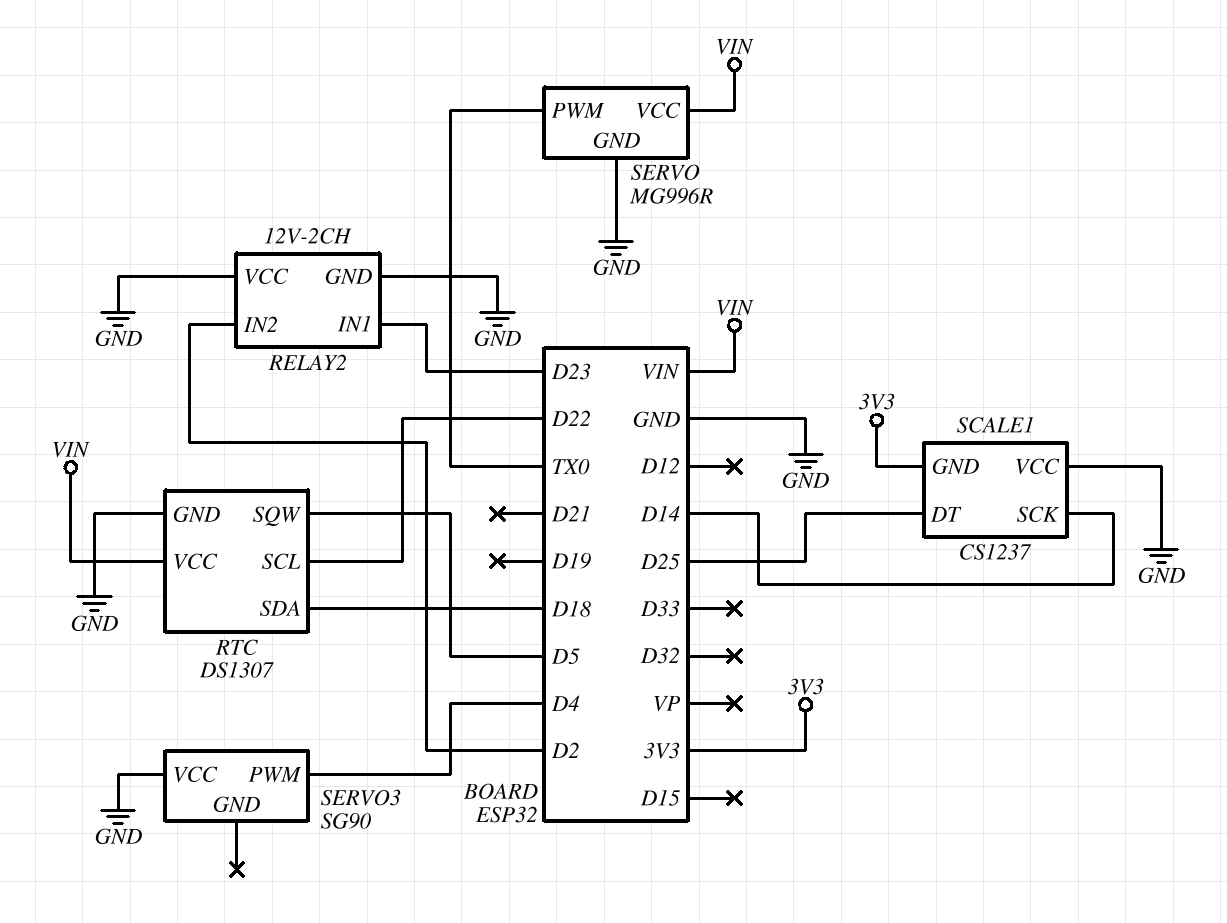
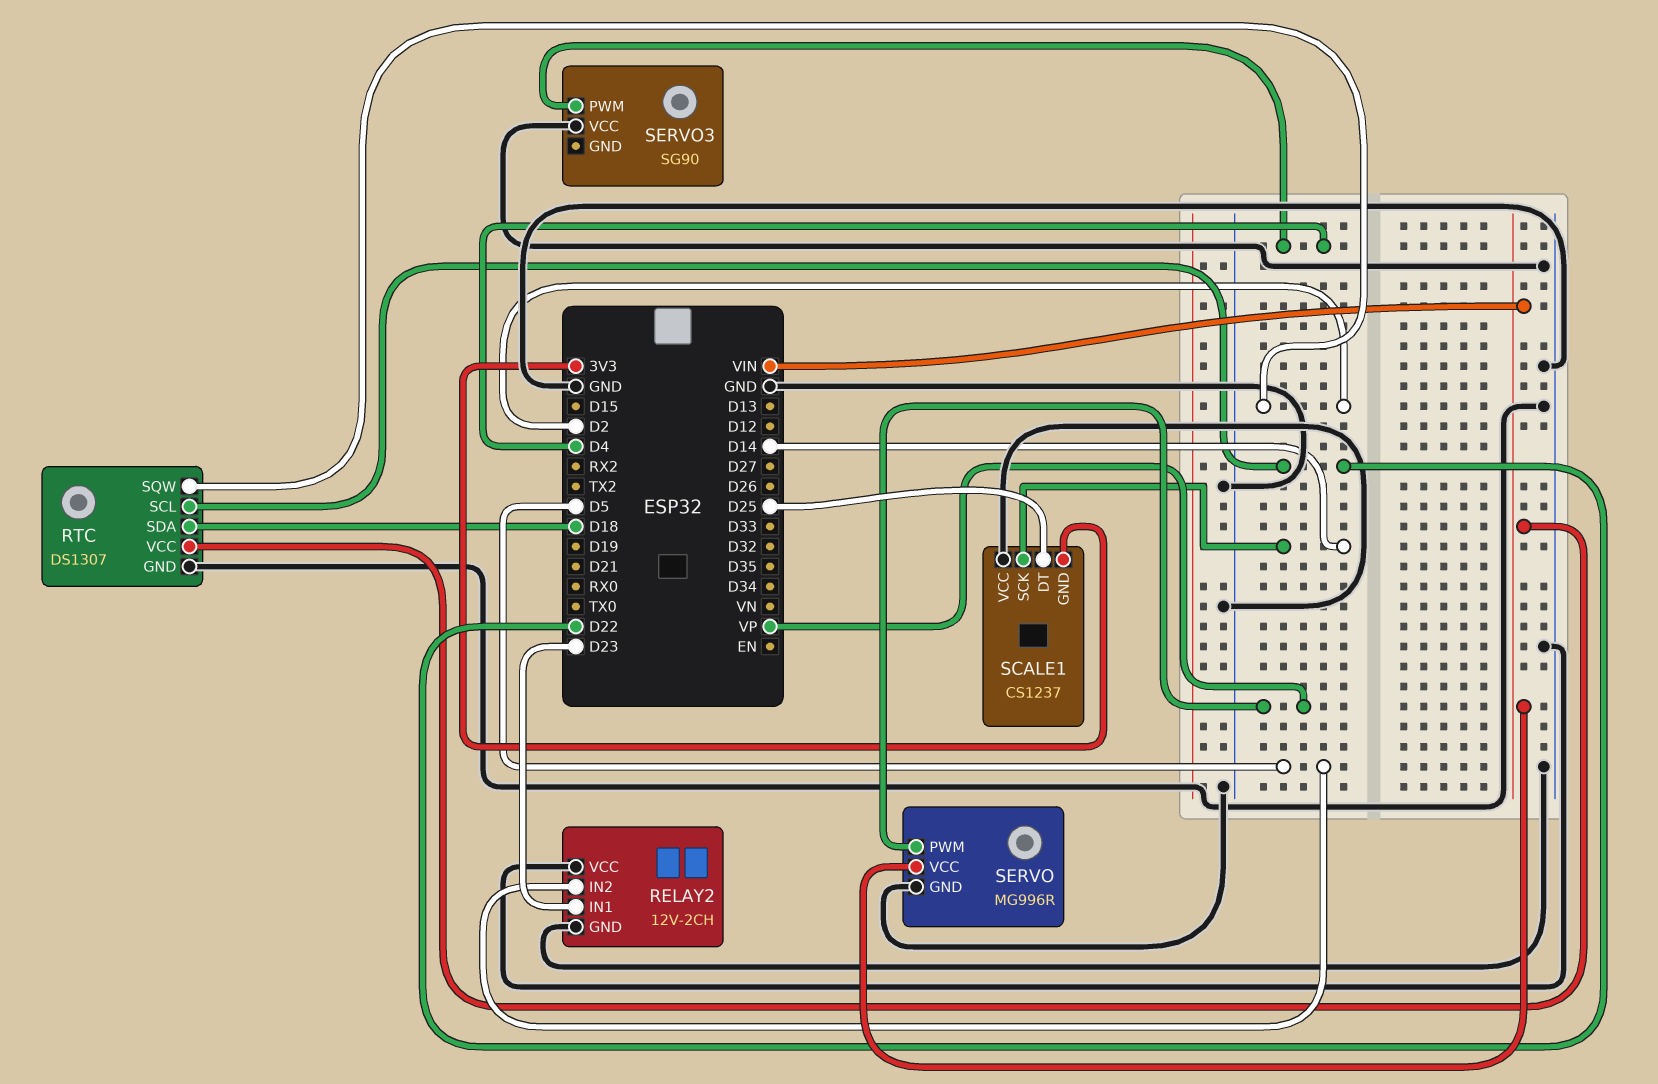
RELAY2 pin IN2: D2 -> D5
RTC pin SQW: D5 -> D2
SERVO pin PWM: TX0 -> VP

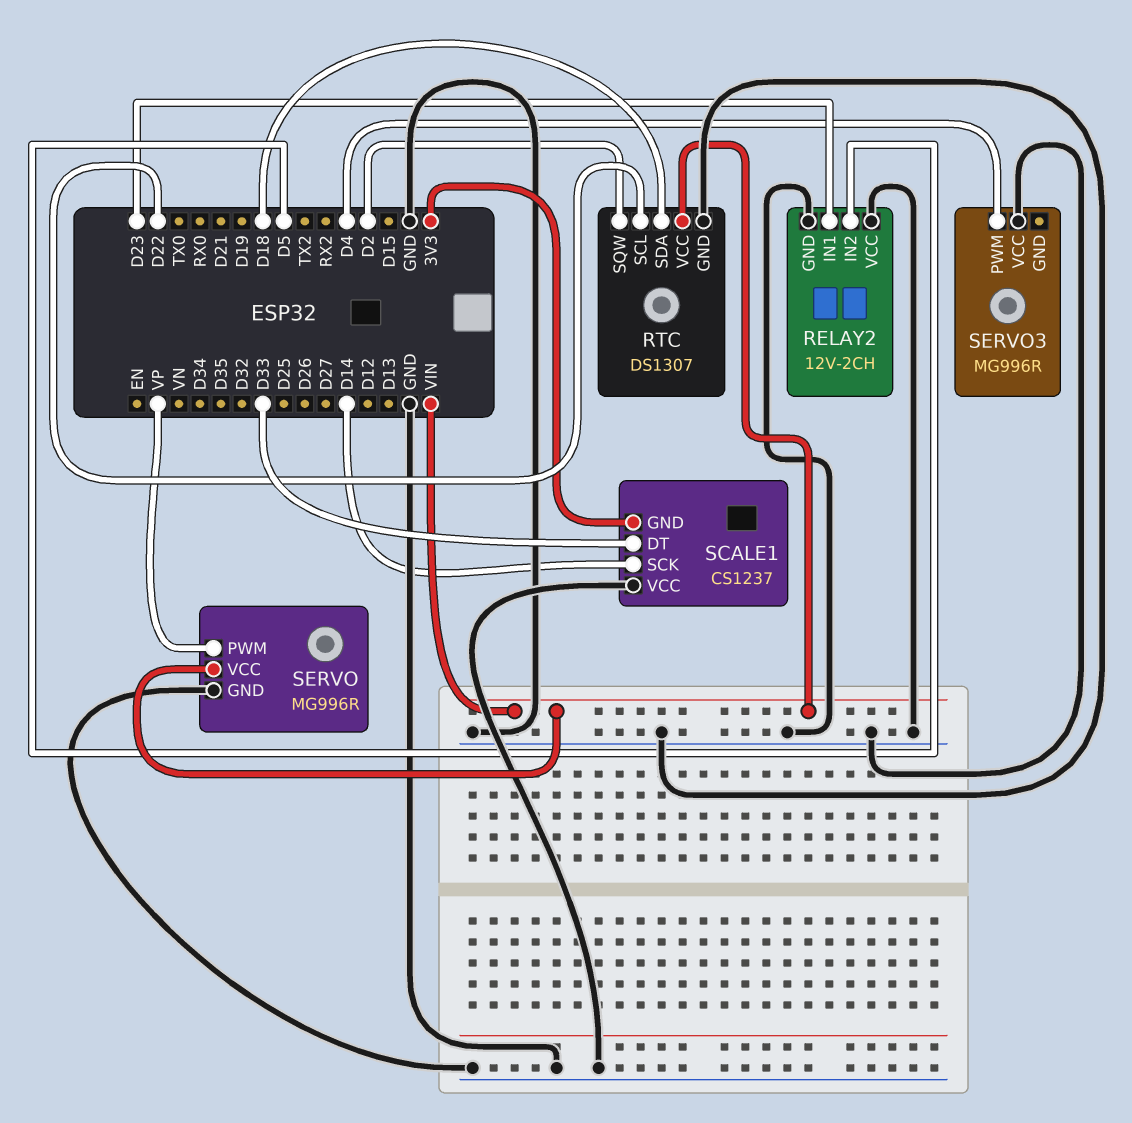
SCALE1 pin DT: D25 -> D33
SERVO3: SG90 -> MG996R

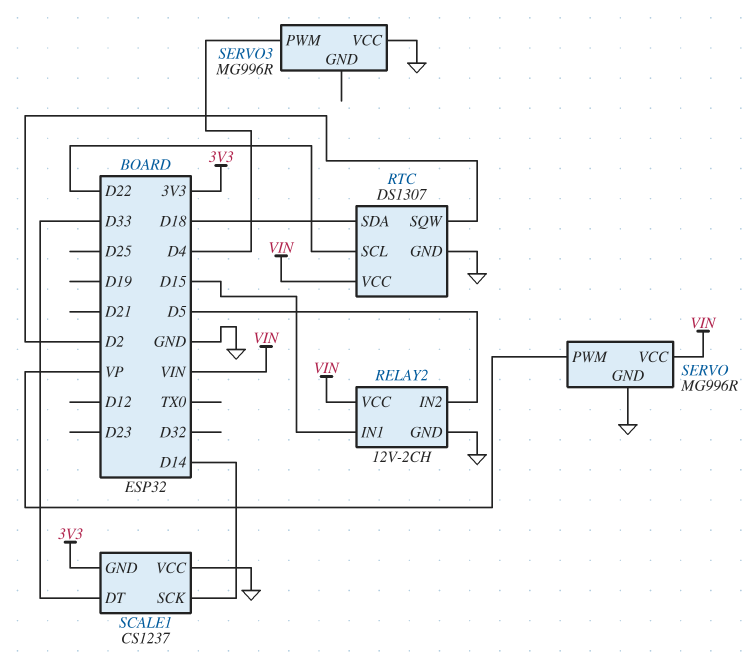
RELAY2 pin IN1: D23 -> D15
RELAY2 pin VCC: GND -> VIN

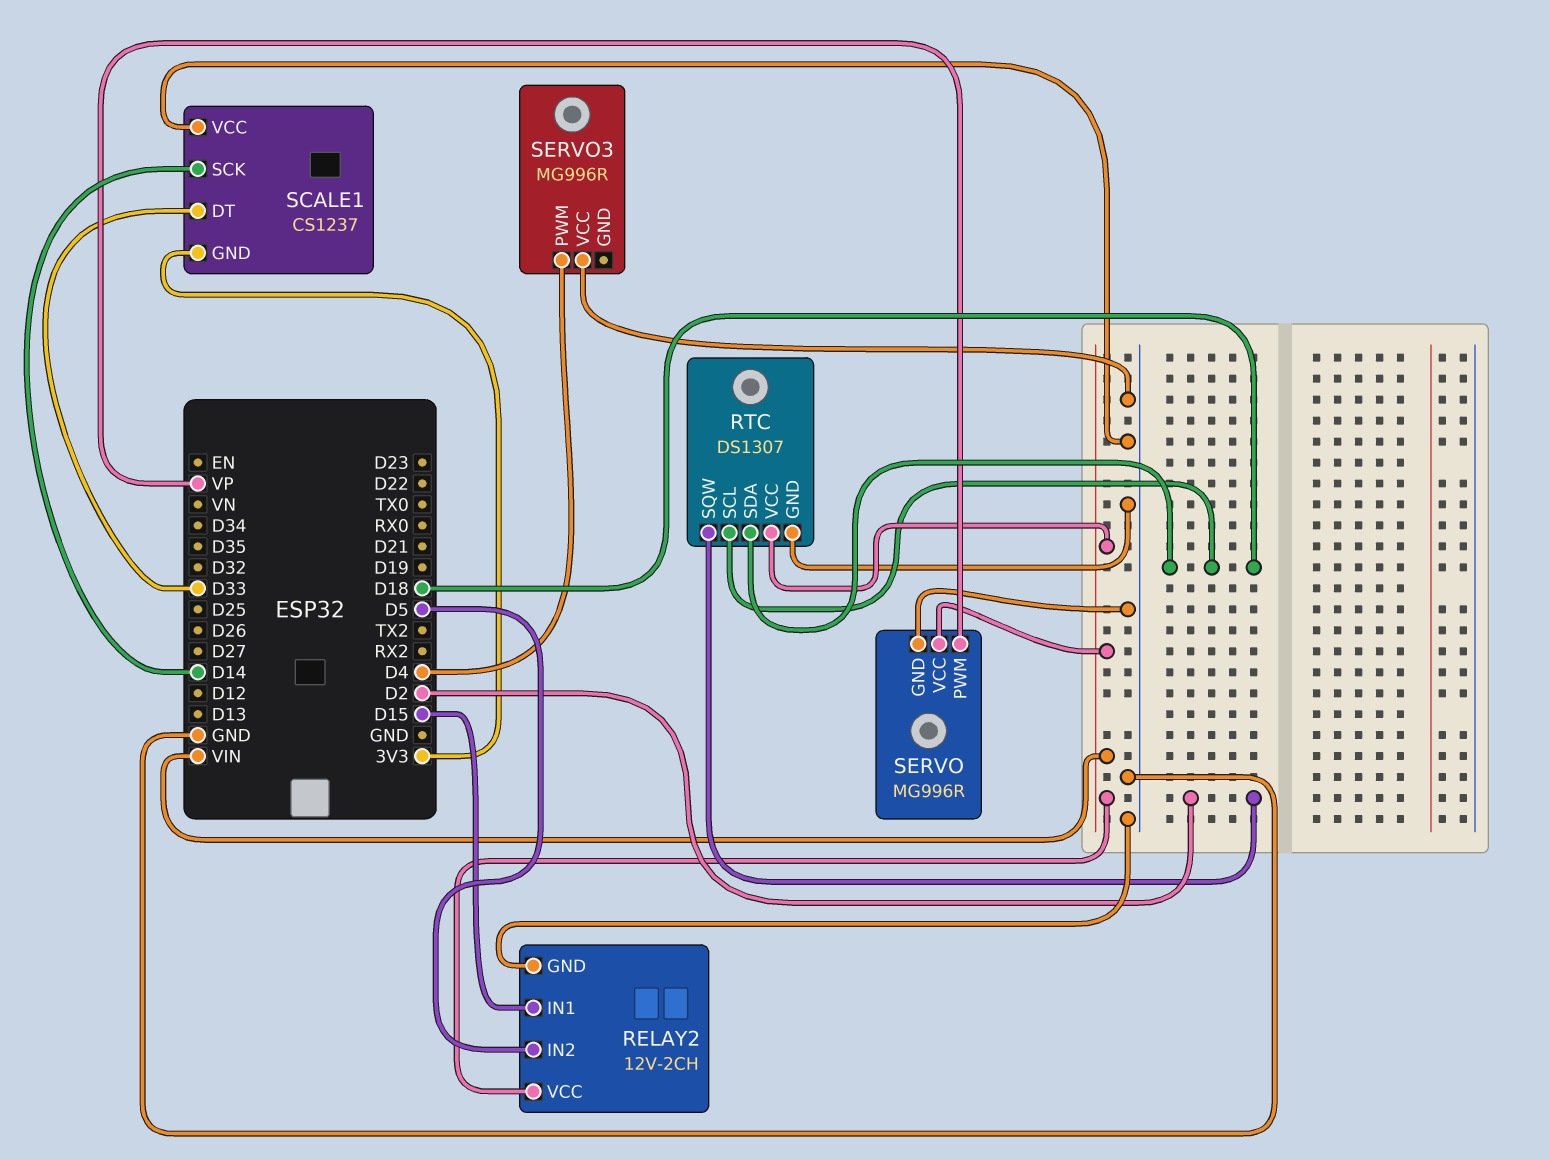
RTC pin SCL: D22 -> D18

